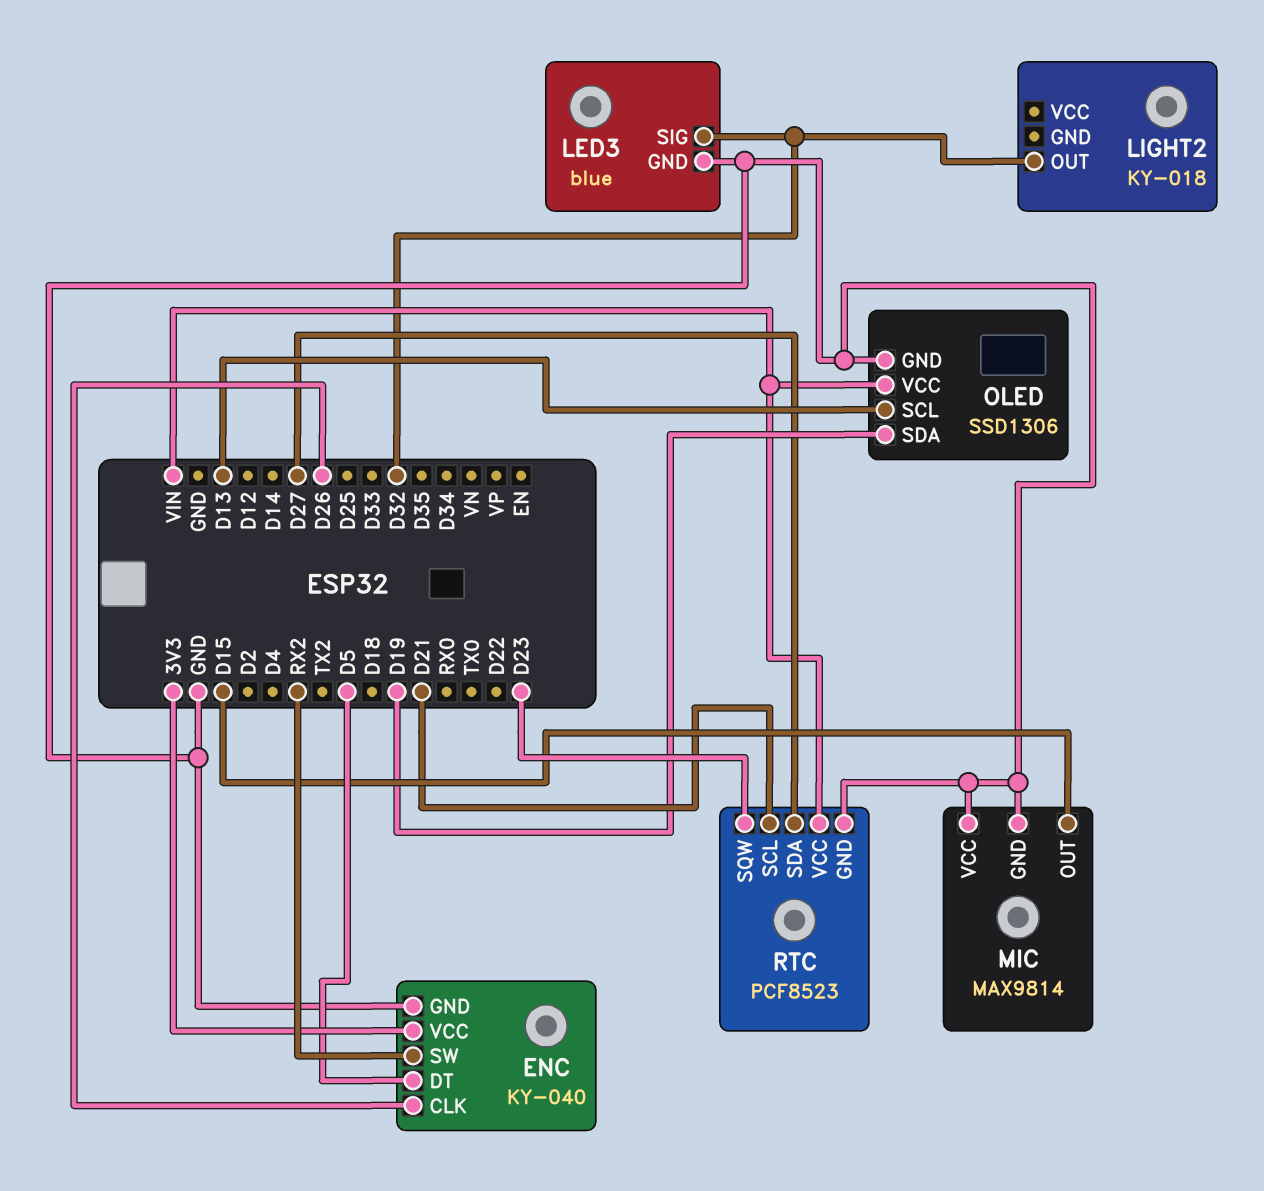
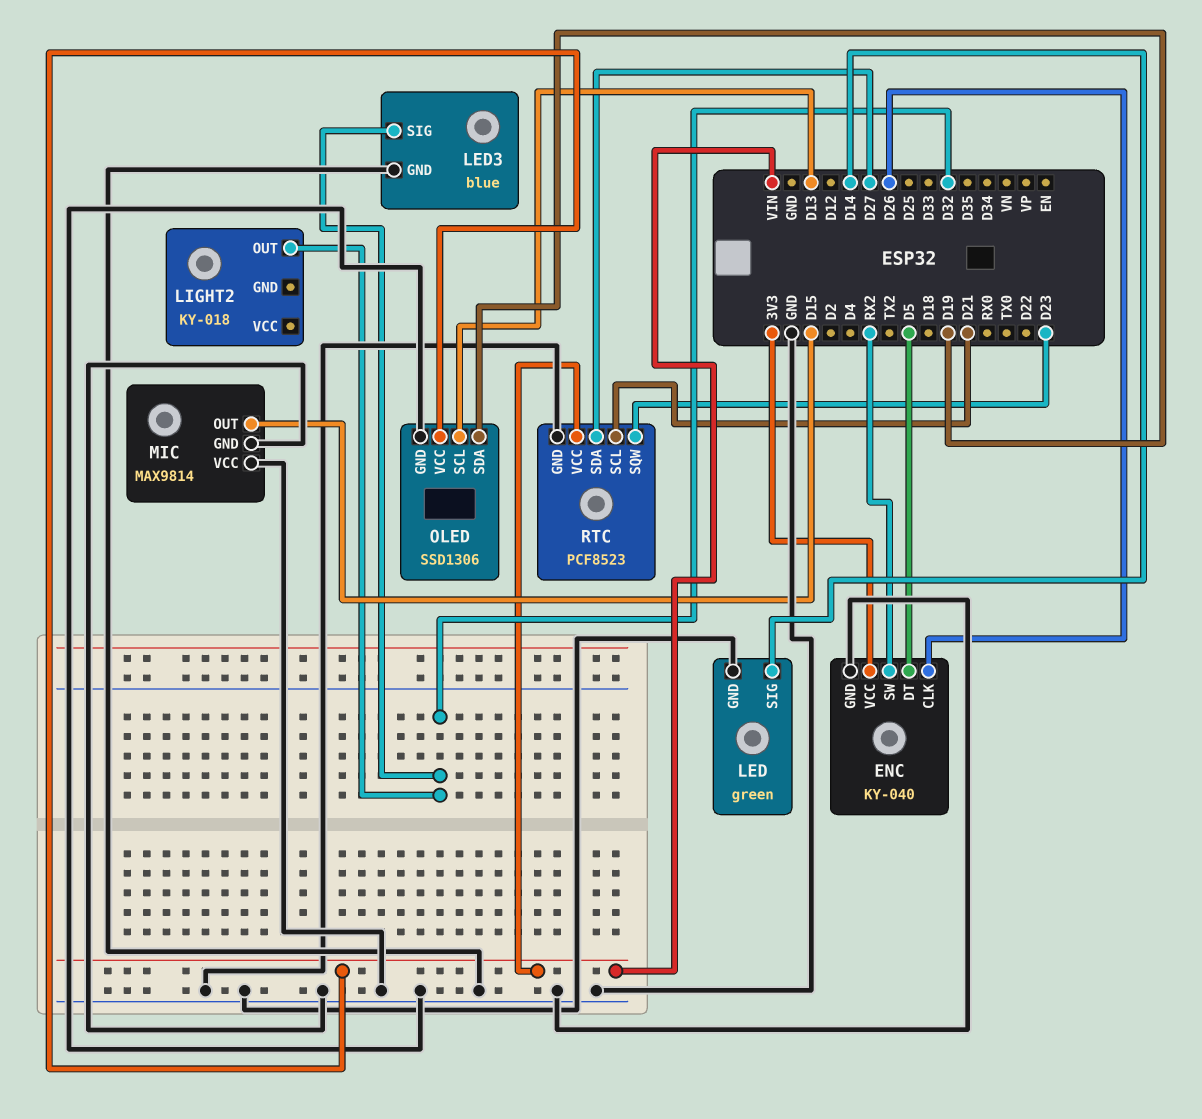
LED: none -> green
LED pin GND: none -> GND
LED pin SIG: none -> D14

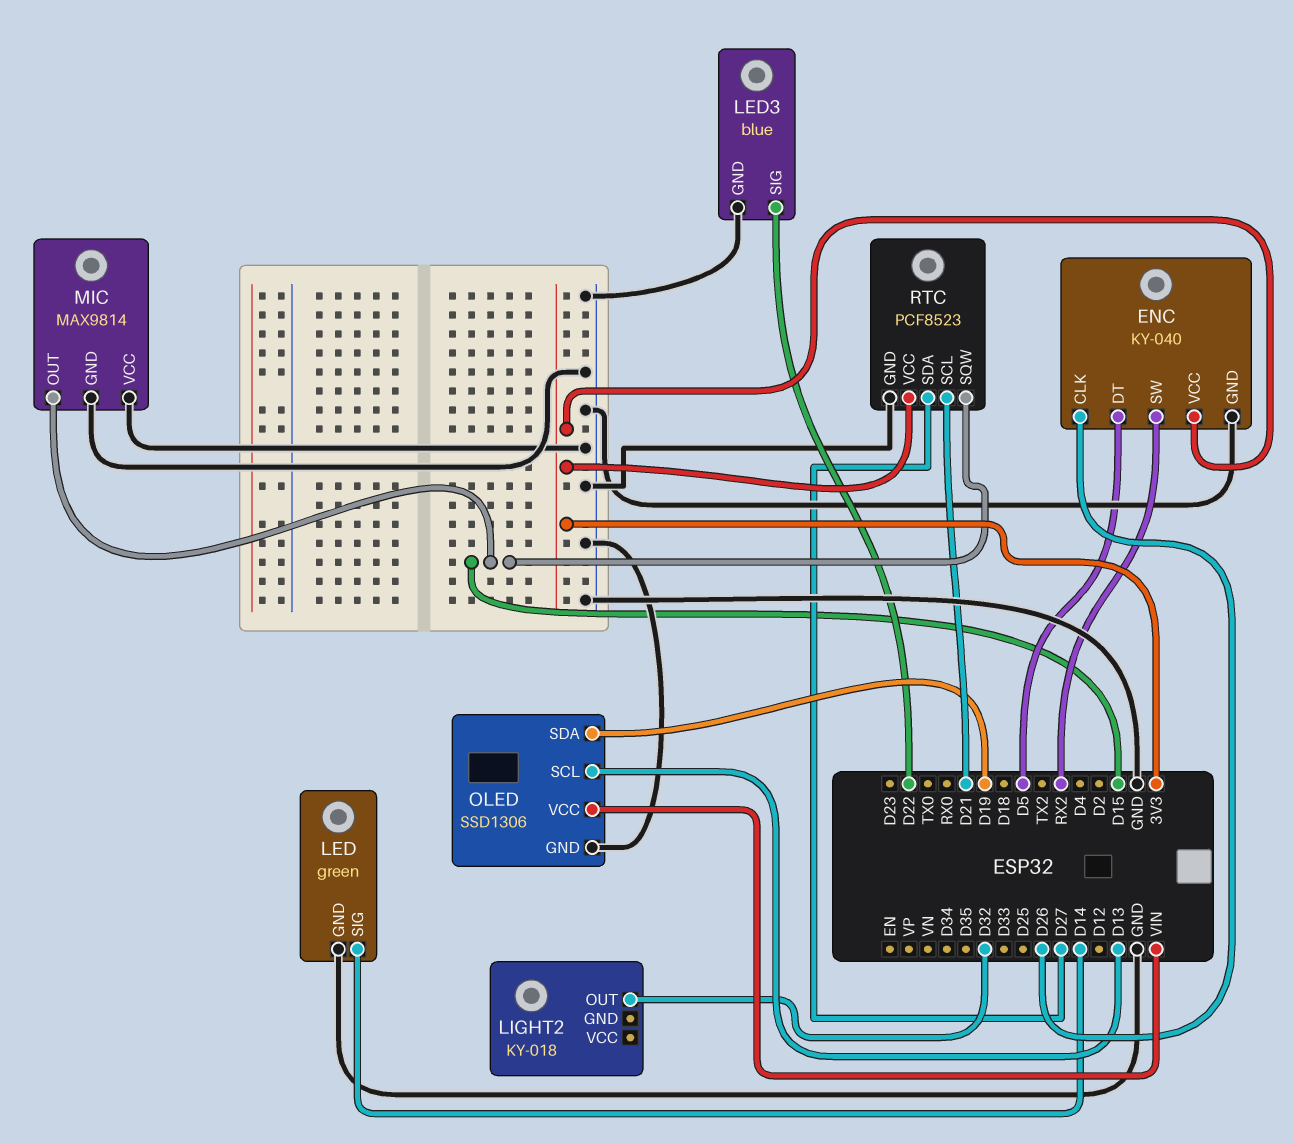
LED3 pin SIG: D32 -> D22
RTC pin SQW: D23 -> D15
RTC pin VCC: VIN -> 3V3

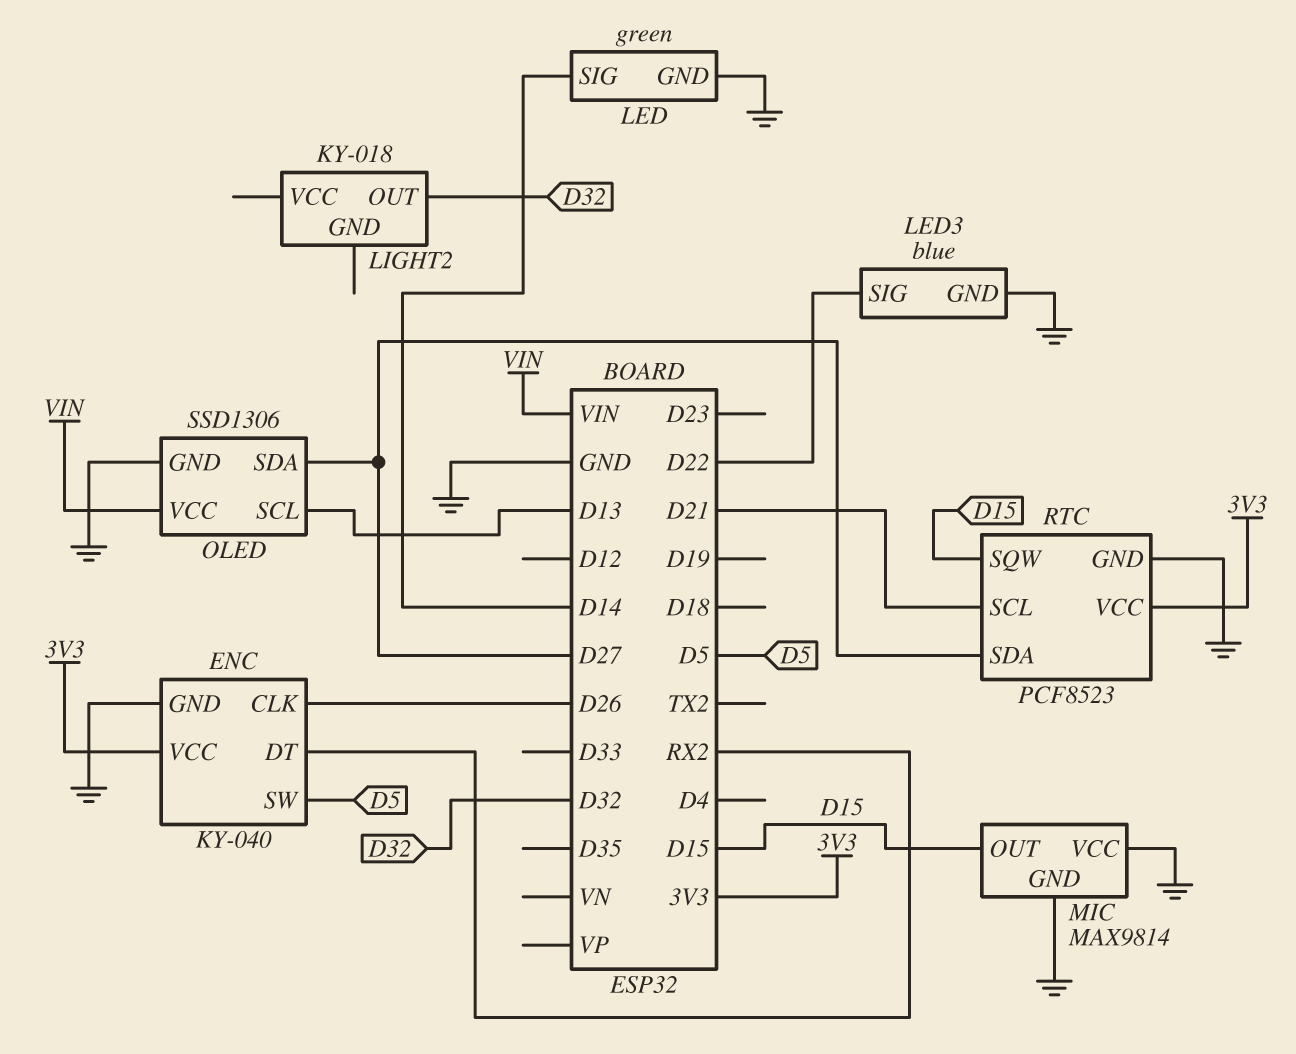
ENC pin DT: D5 -> RX2
ENC pin SW: RX2 -> D5
OLED pin SDA: D19 -> D27

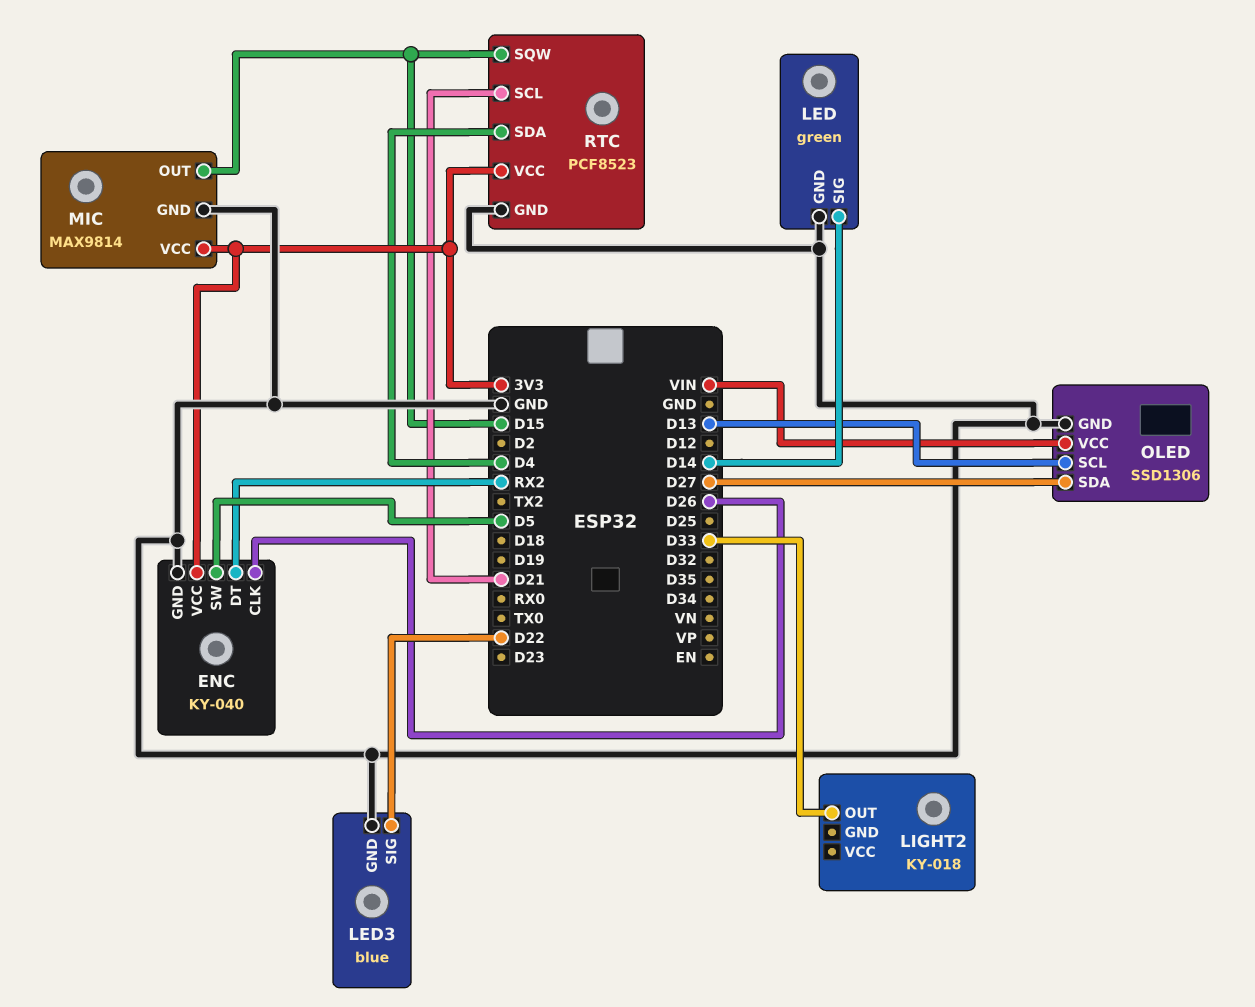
LIGHT2 pin OUT: D32 -> D33
MIC pin VCC: GND -> 3V3
RTC pin SDA: D27 -> D4

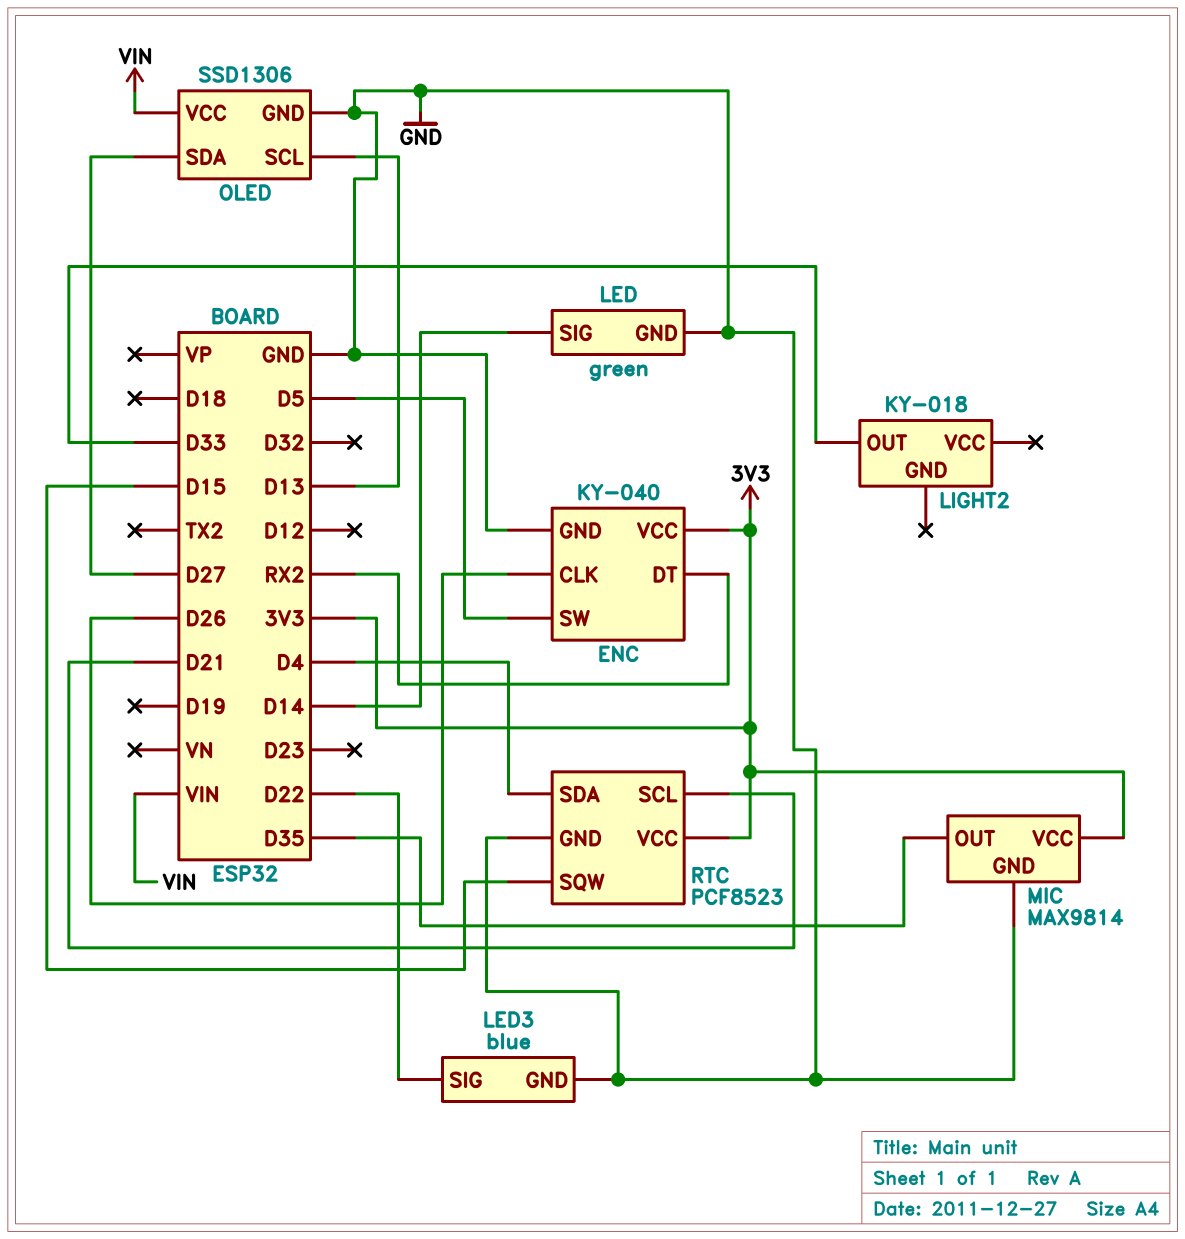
MIC pin OUT: D15 -> D35

